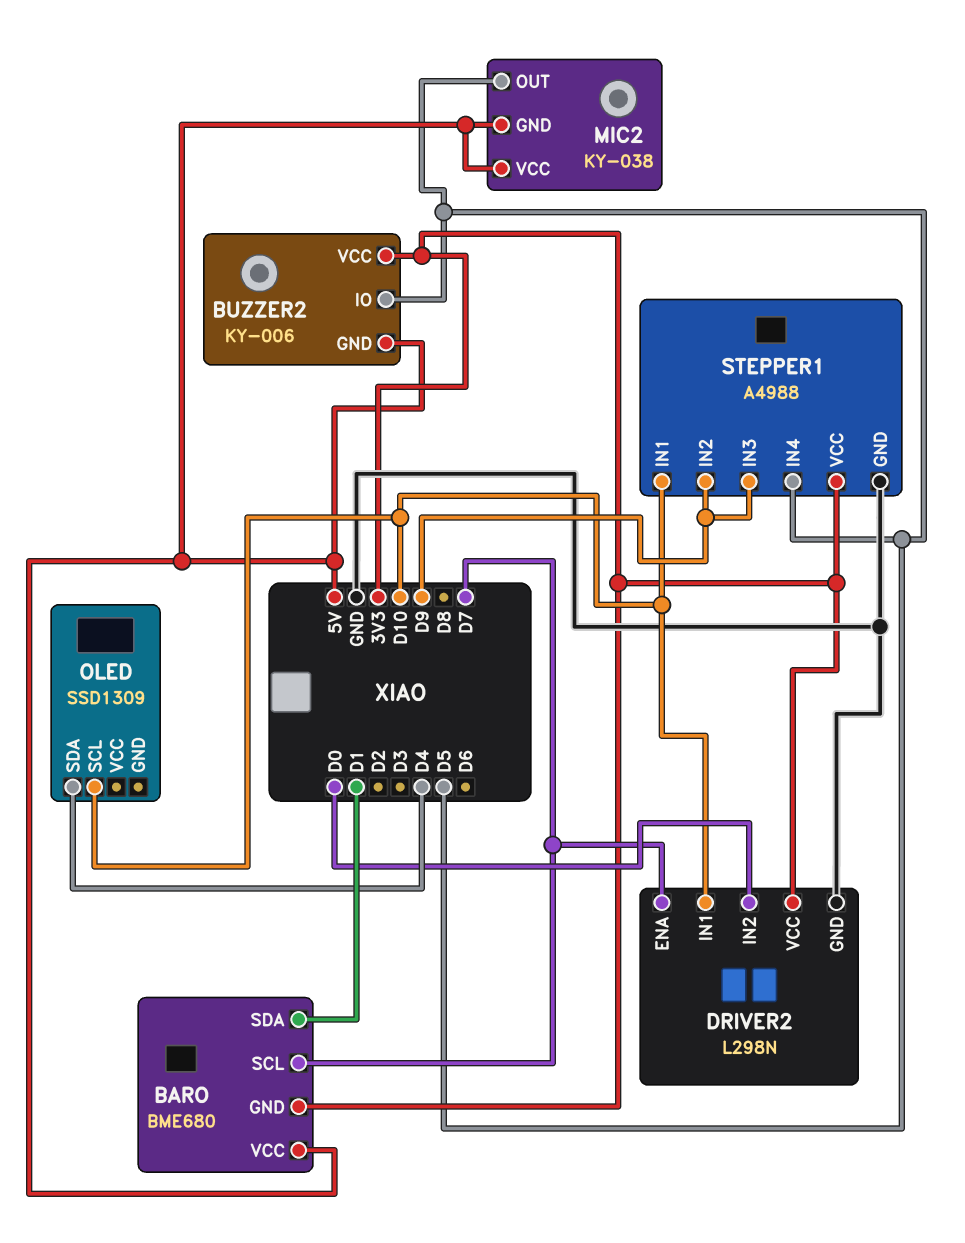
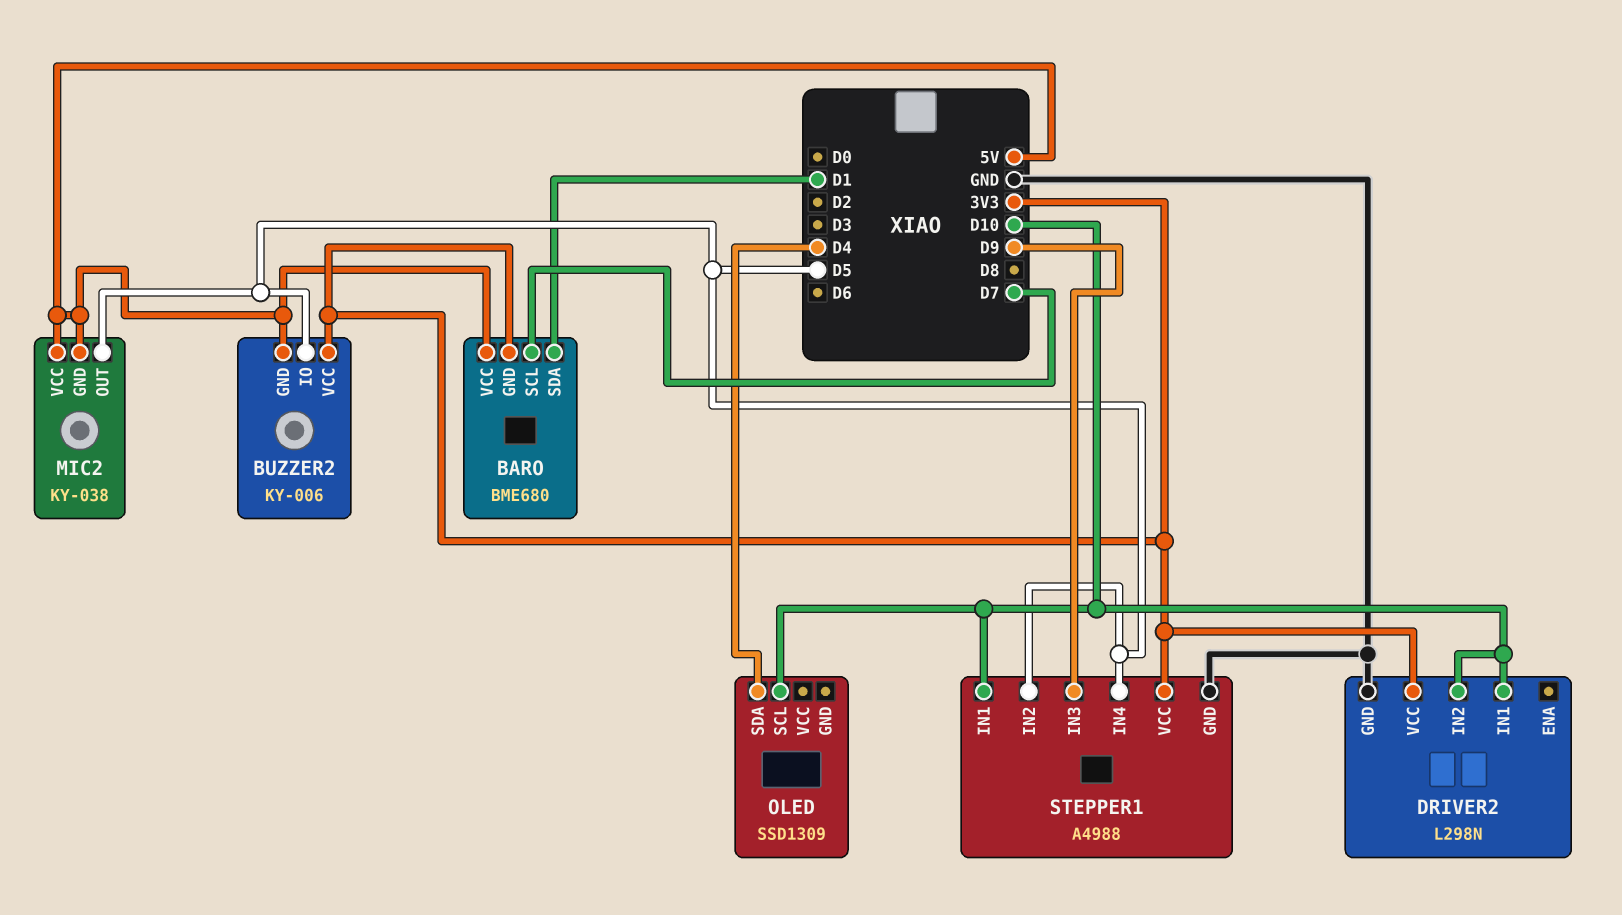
DRIVER2 pin ENA: D7 -> none
DRIVER2 pin IN2: D0 -> D10
STEPPER1 pin IN2: D9 -> D5

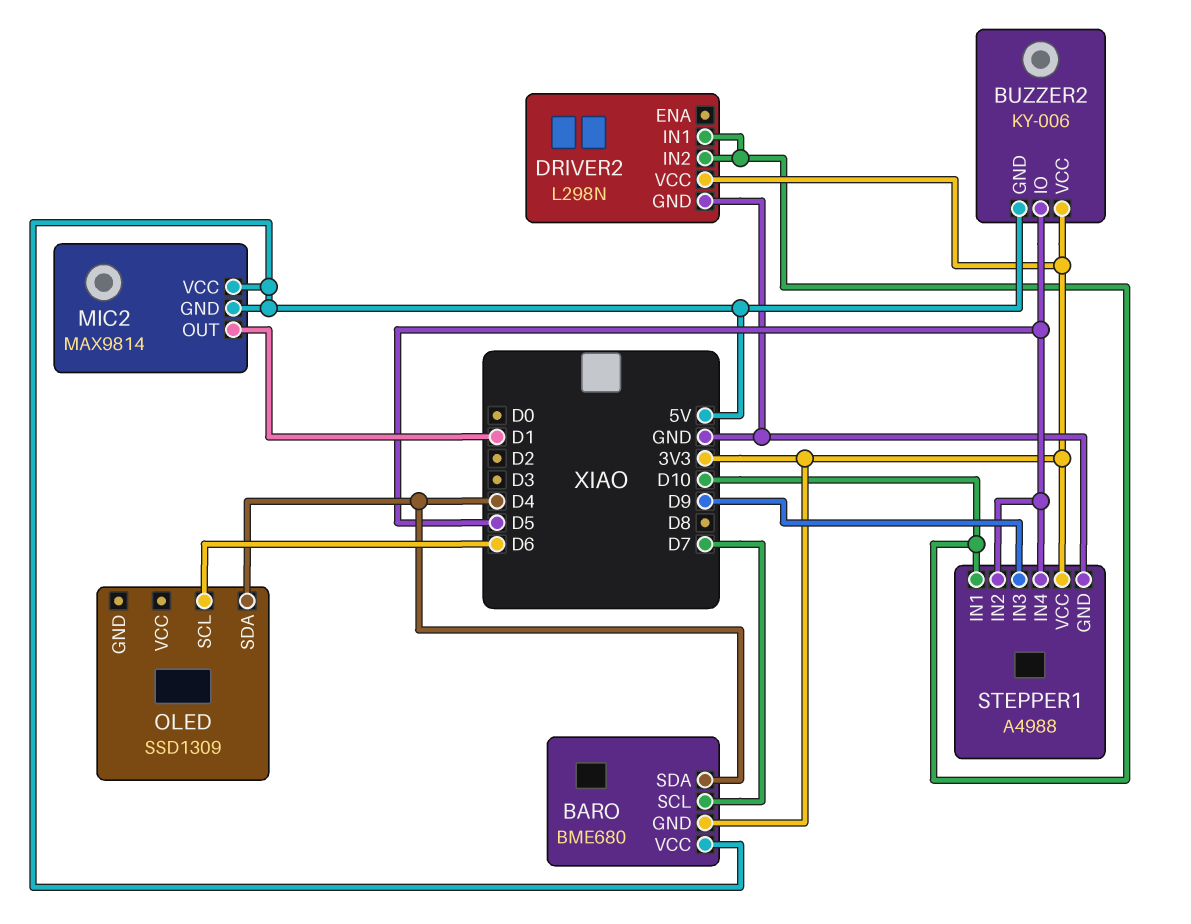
BARO pin SDA: D1 -> D4
MIC2: KY-038 -> MAX9814
MIC2 pin OUT: D5 -> D1
OLED pin SCL: D10 -> D6

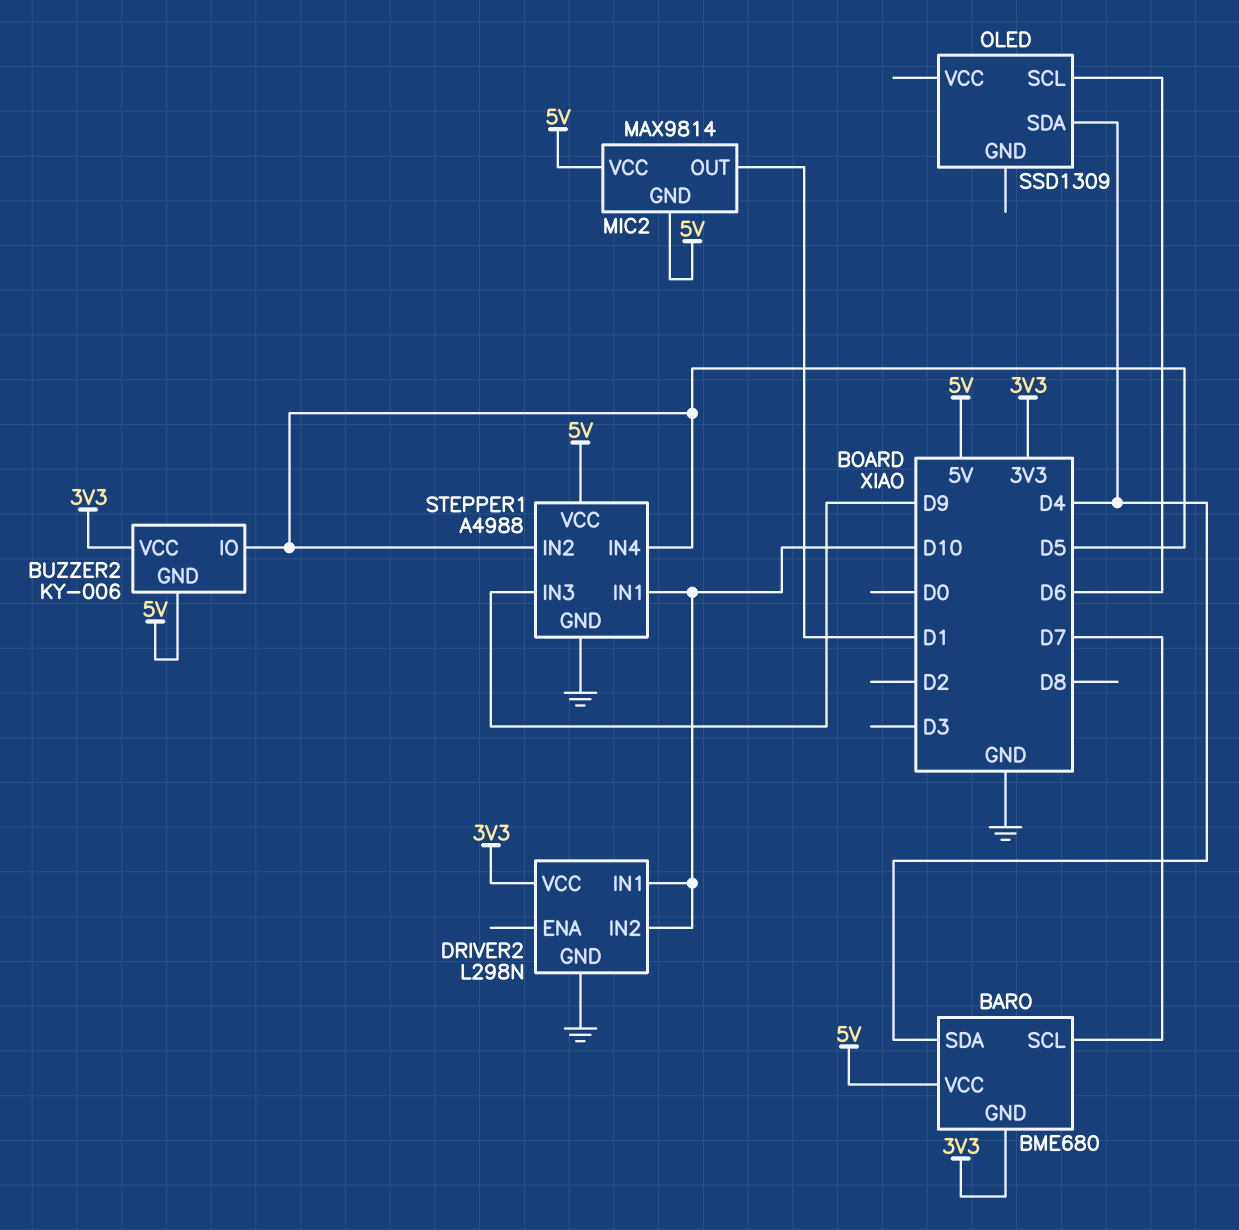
STEPPER1 pin VCC: 3V3 -> 5V

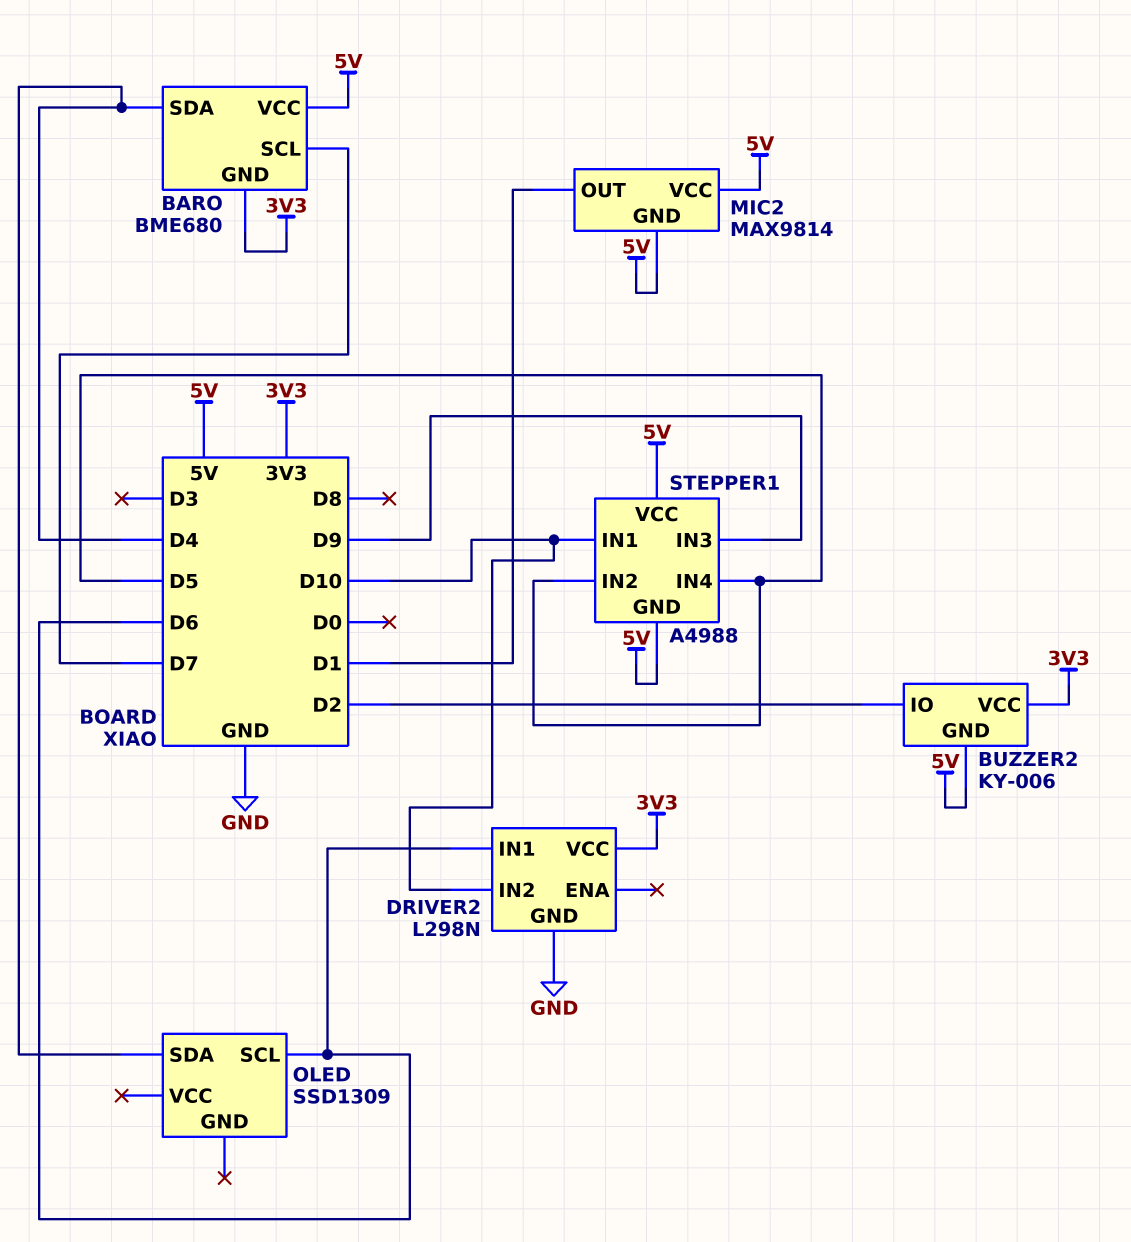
BUZZER2 pin IO: D5 -> D2
DRIVER2 pin IN1: D10 -> D6
STEPPER1 pin GND: GND -> 5V

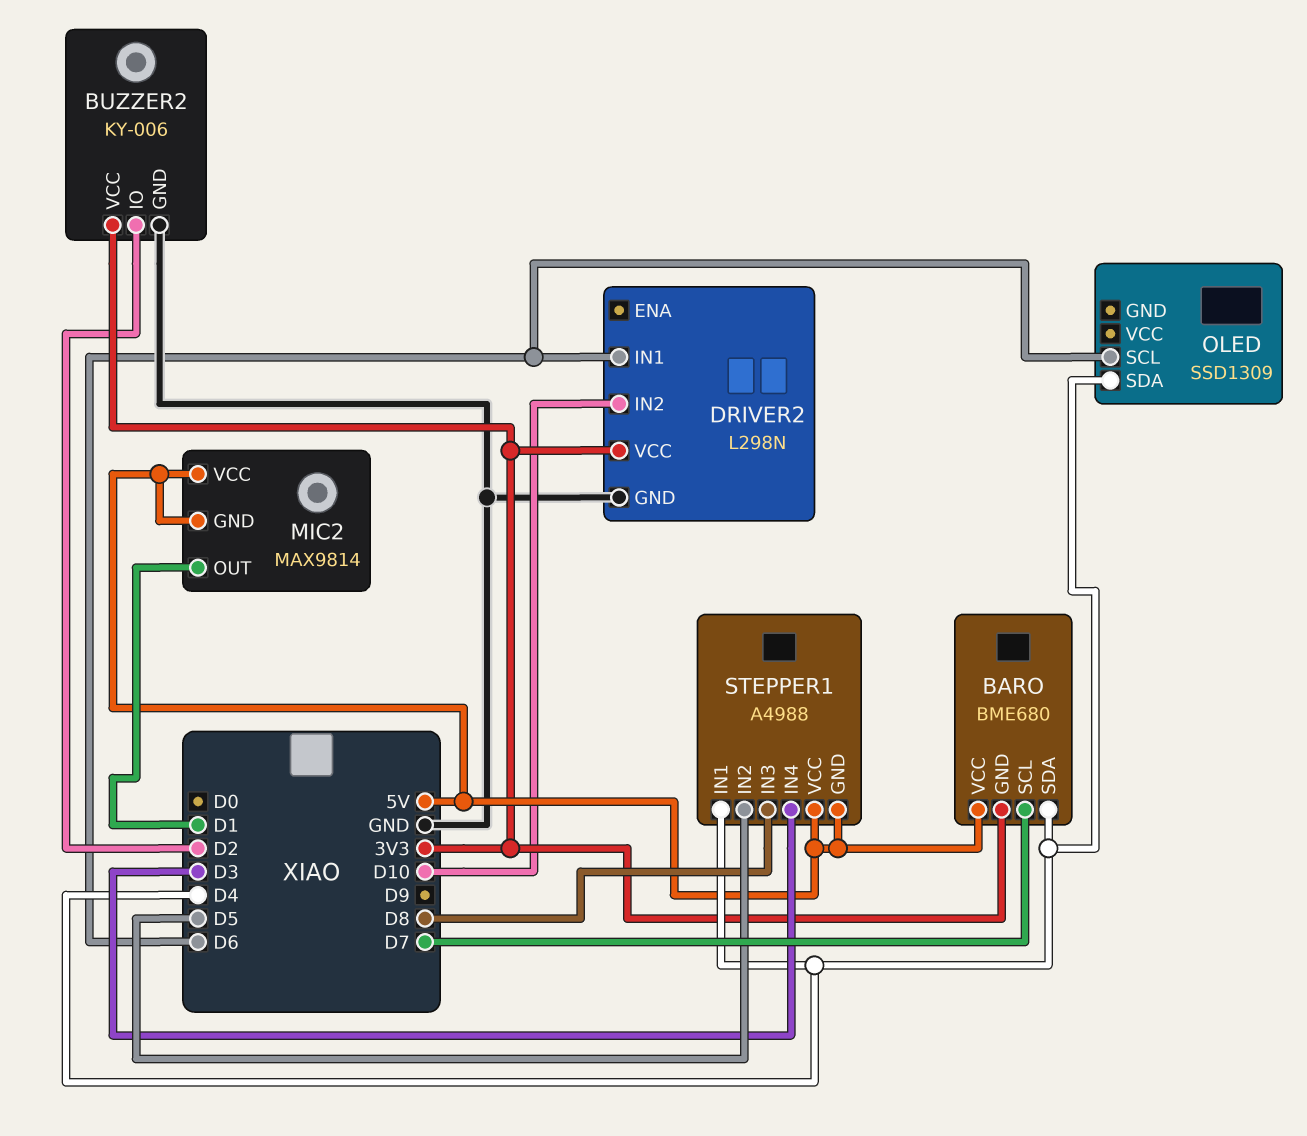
BUZZER2 pin GND: 5V -> GND
STEPPER1 pin IN1: D10 -> D4
STEPPER1 pin IN3: D9 -> D8
STEPPER1 pin IN4: D5 -> D3

